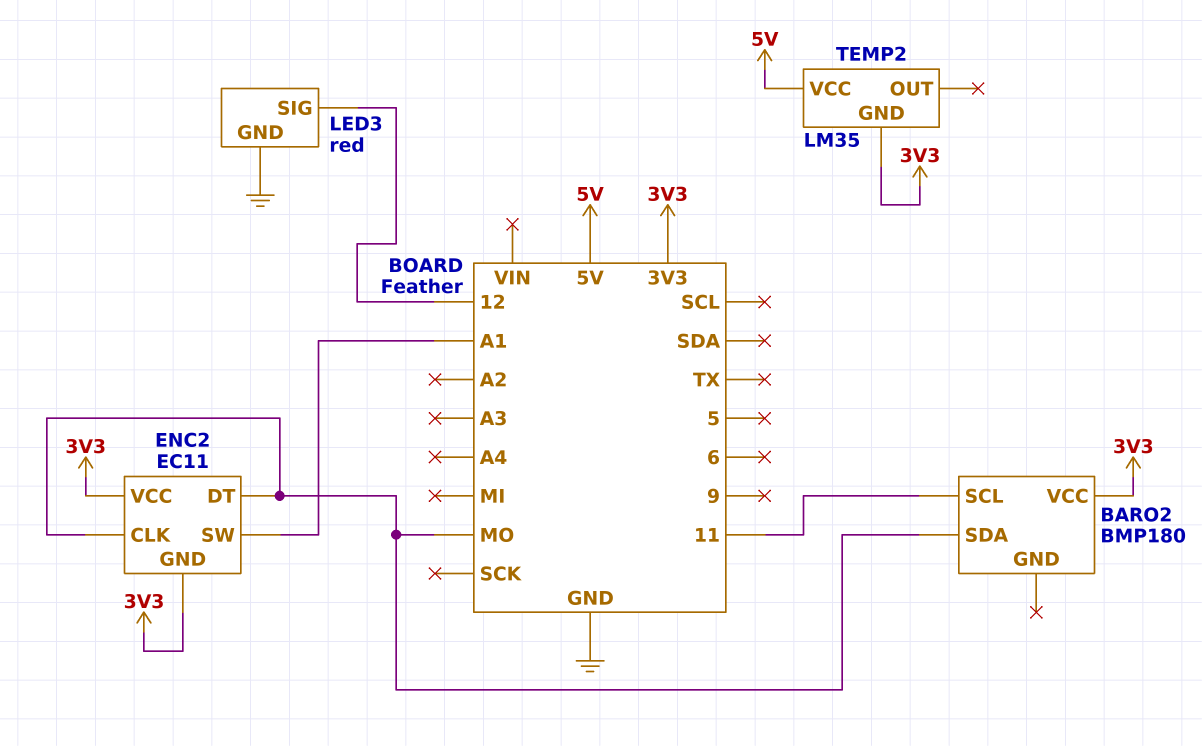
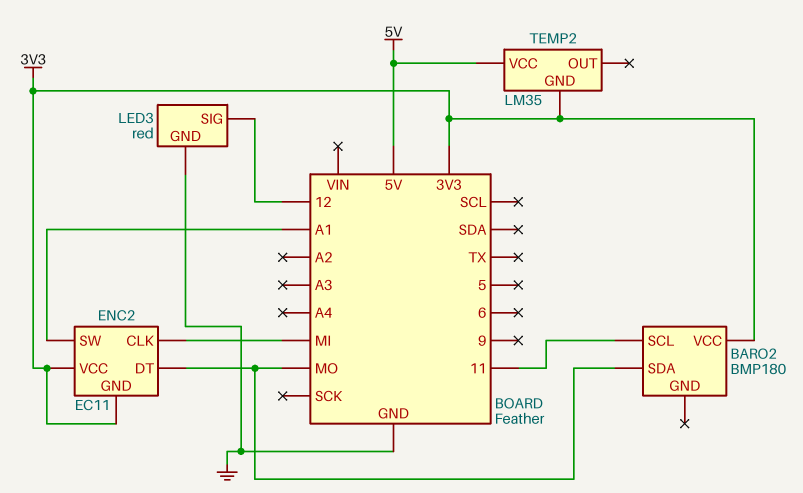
ENC2 pin CLK: MO -> MI

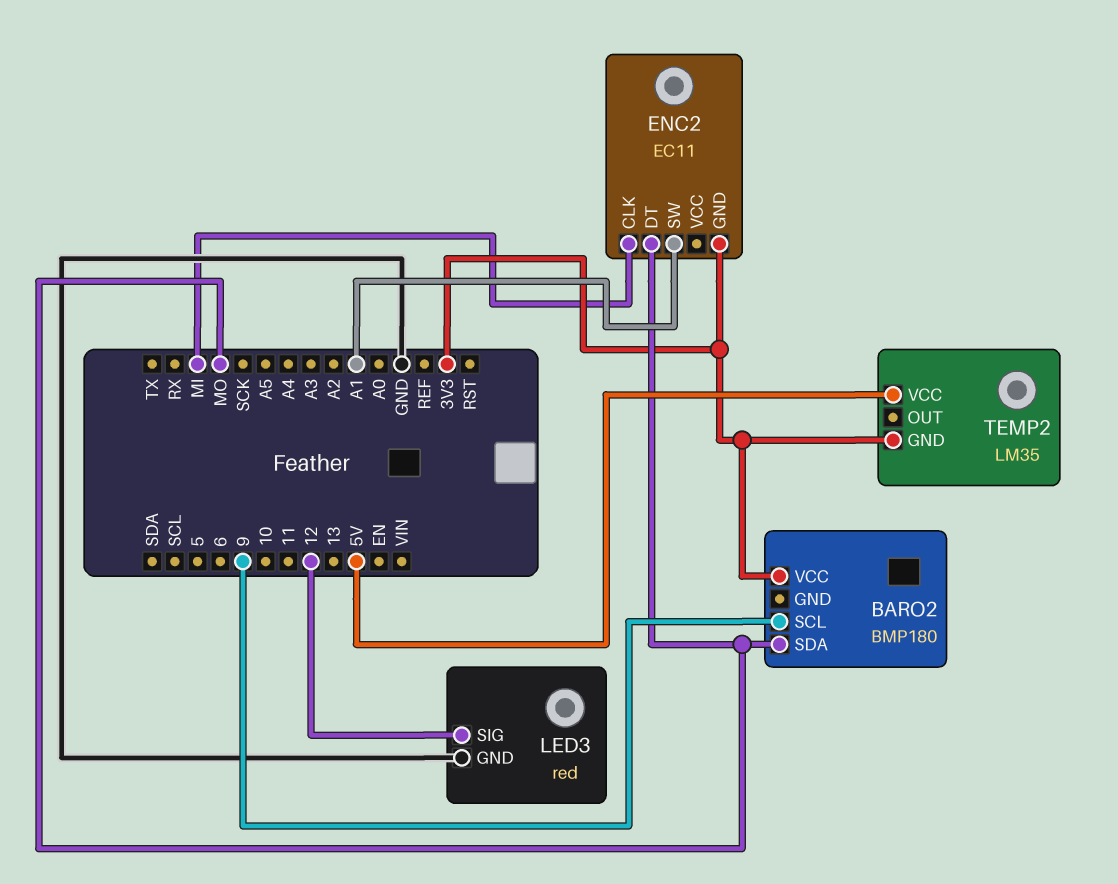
BARO2 pin SCL: 11 -> 9
ENC2 pin VCC: 3V3 -> none

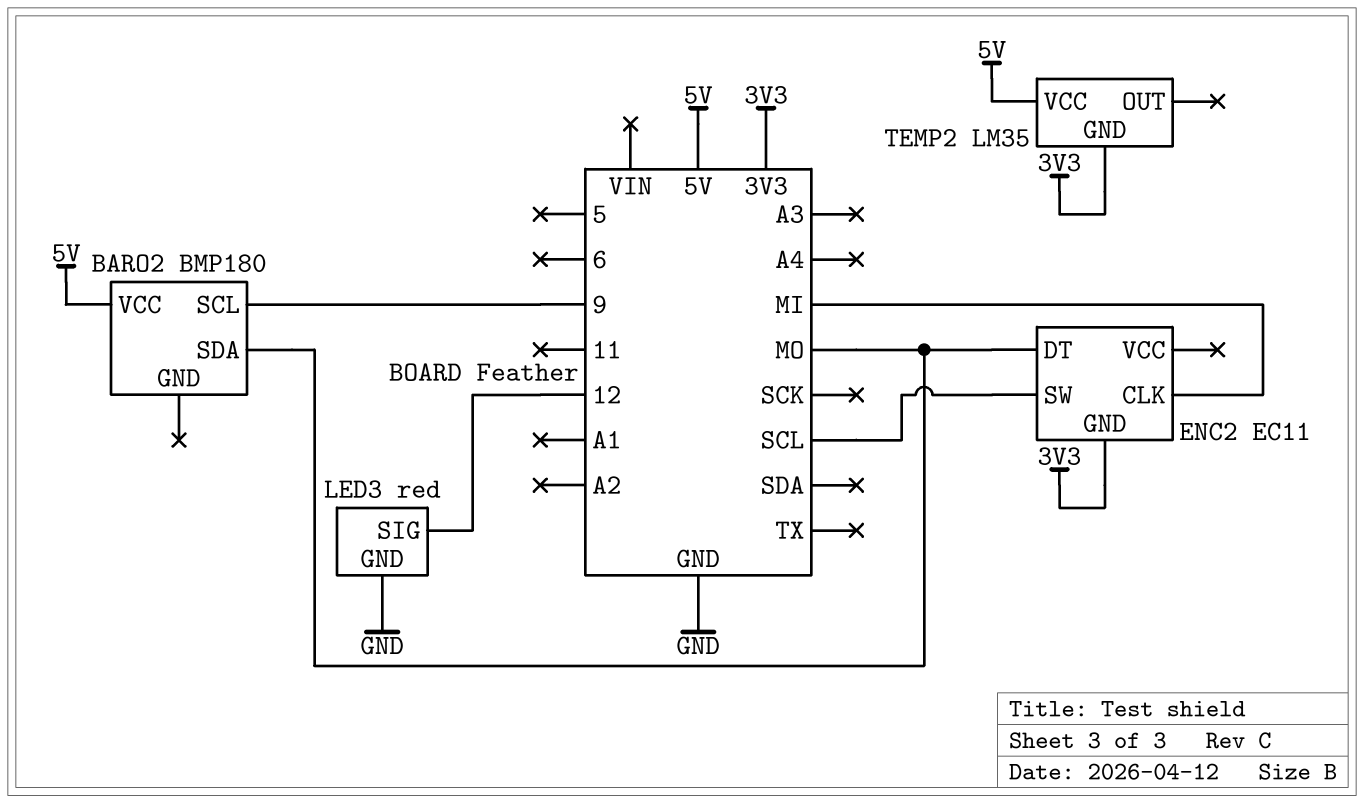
BARO2 pin VCC: 3V3 -> 5V
ENC2 pin SW: A1 -> SCL

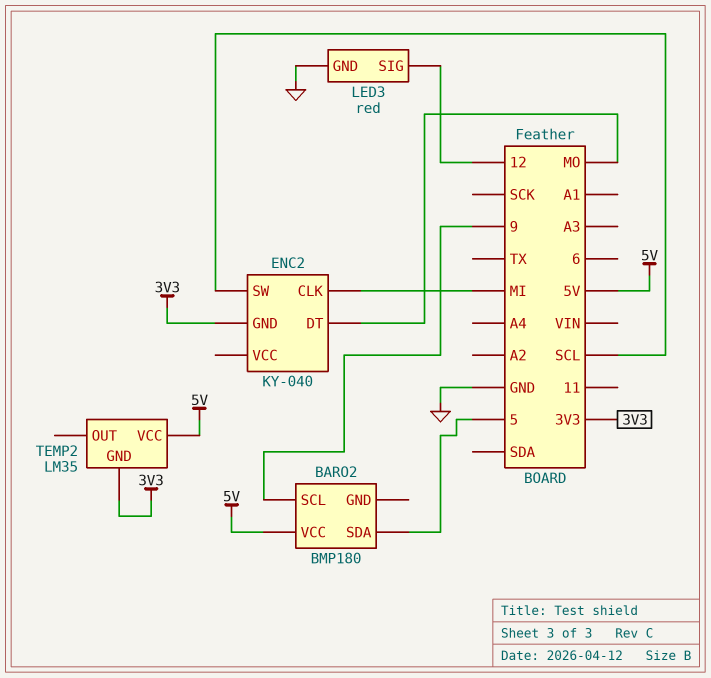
BARO2 pin SDA: MO -> 5
ENC2: EC11 -> KY-040

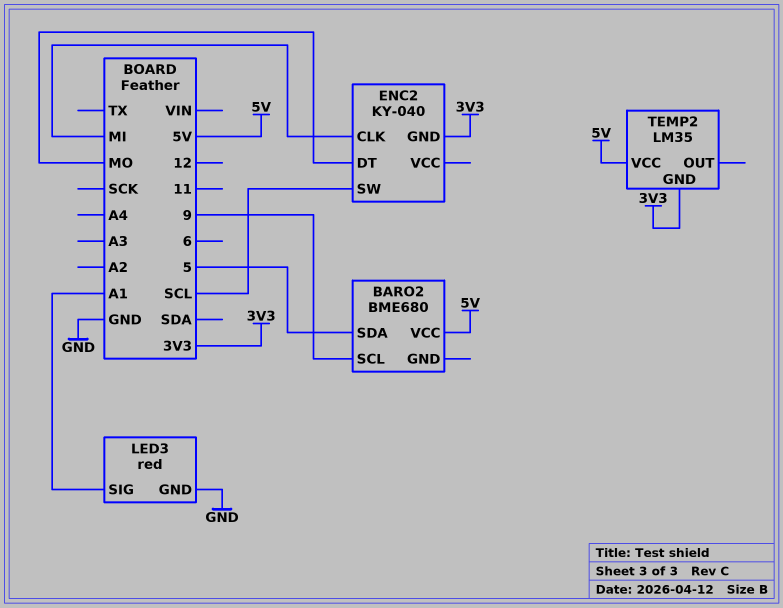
BARO2: BMP180 -> BME680
LED3 pin SIG: 12 -> A1

